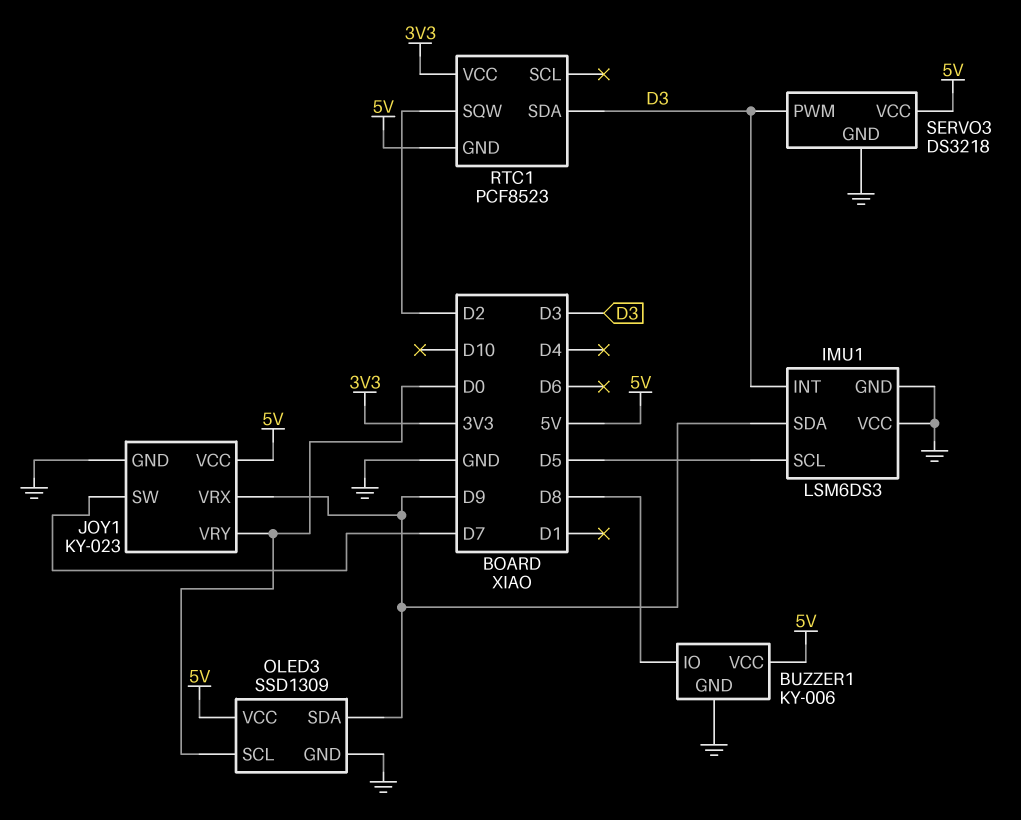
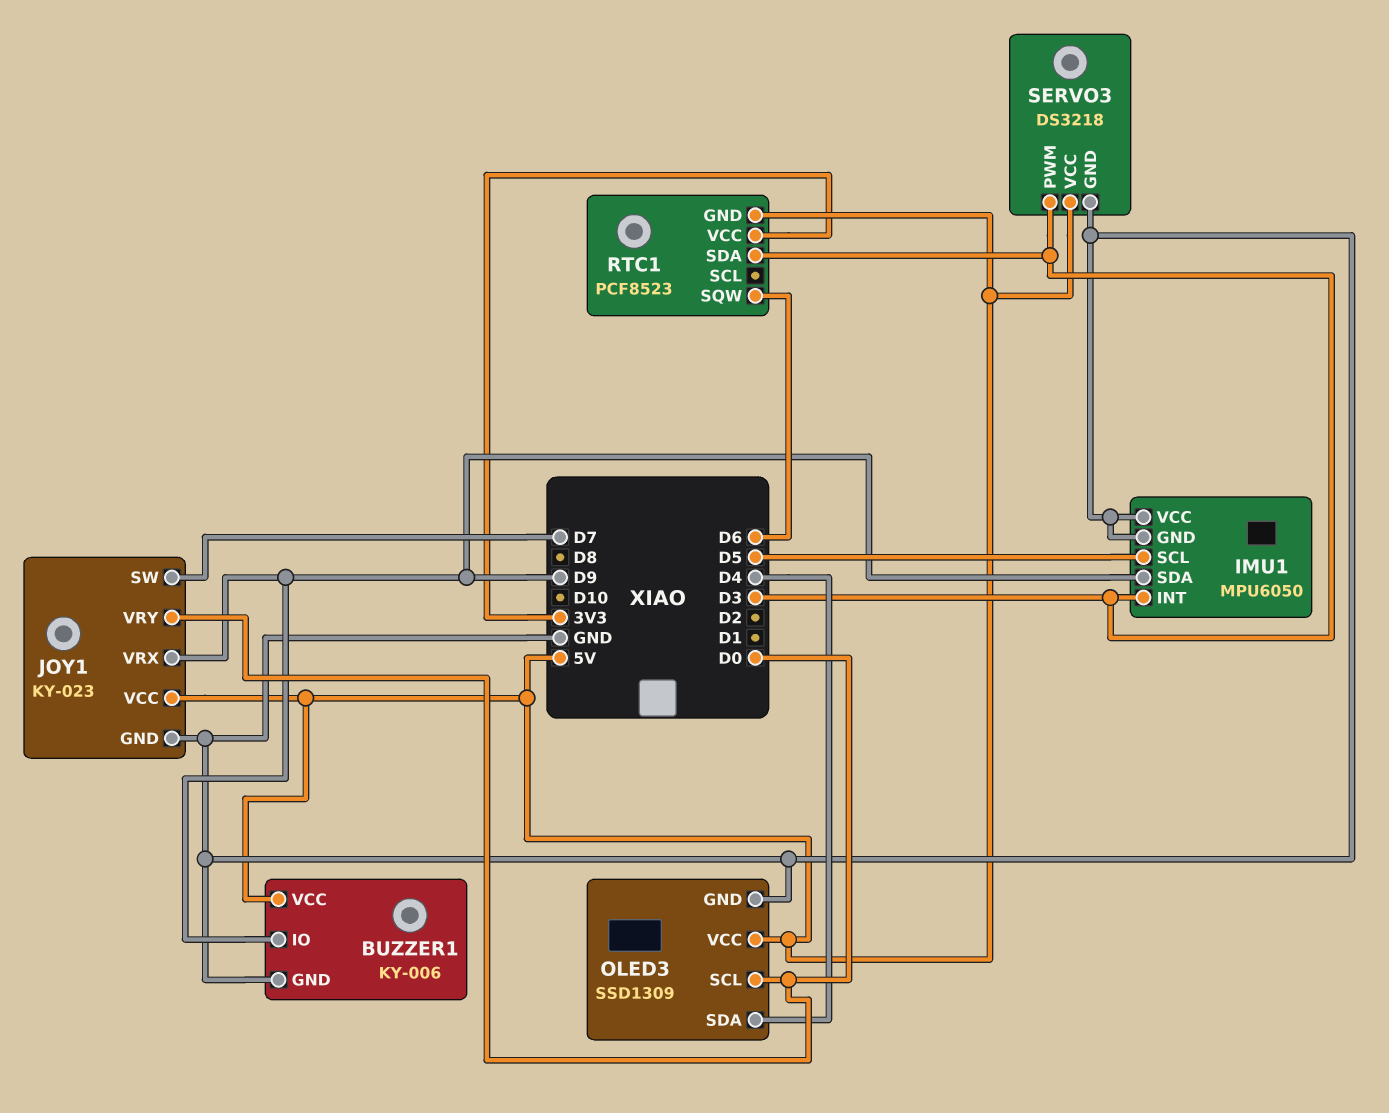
BUZZER1 pin IO: D8 -> D9
IMU1: LSM6DS3 -> MPU6050
OLED3 pin SDA: D9 -> D4
RTC1 pin SQW: D2 -> D6

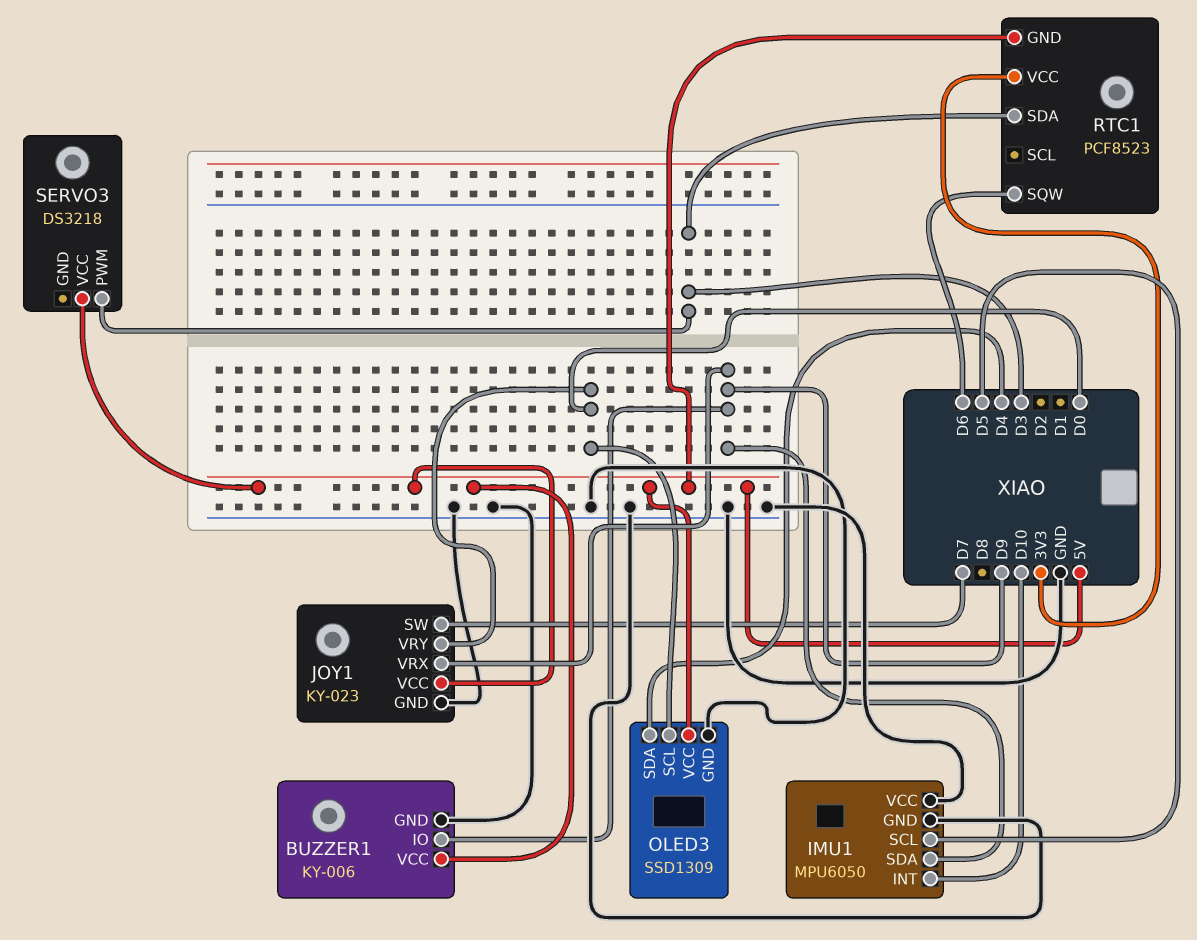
IMU1 pin INT: D3 -> D10
SERVO3 pin GND: GND -> none

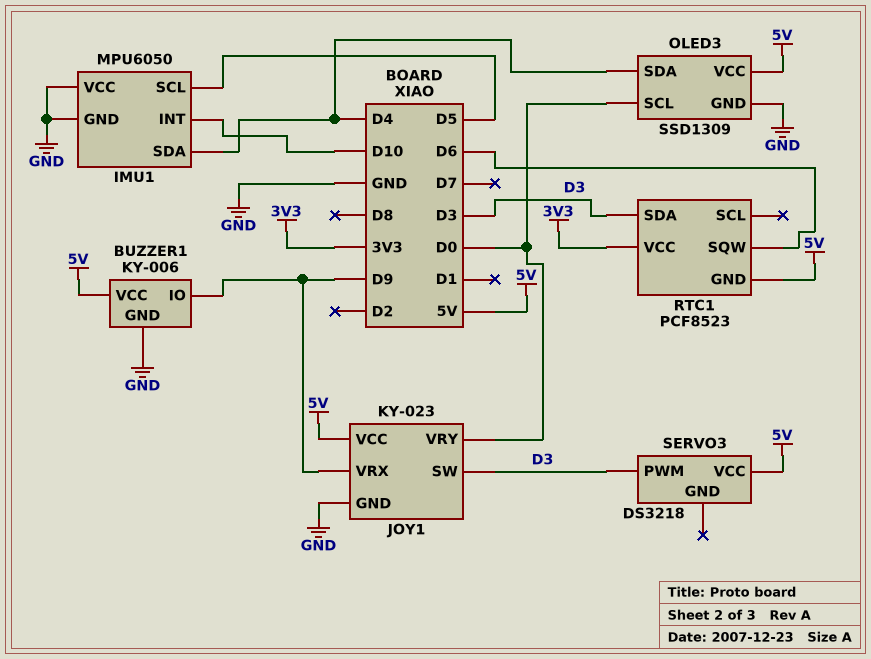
IMU1 pin SDA: D9 -> D4
JOY1 pin SW: D7 -> D3

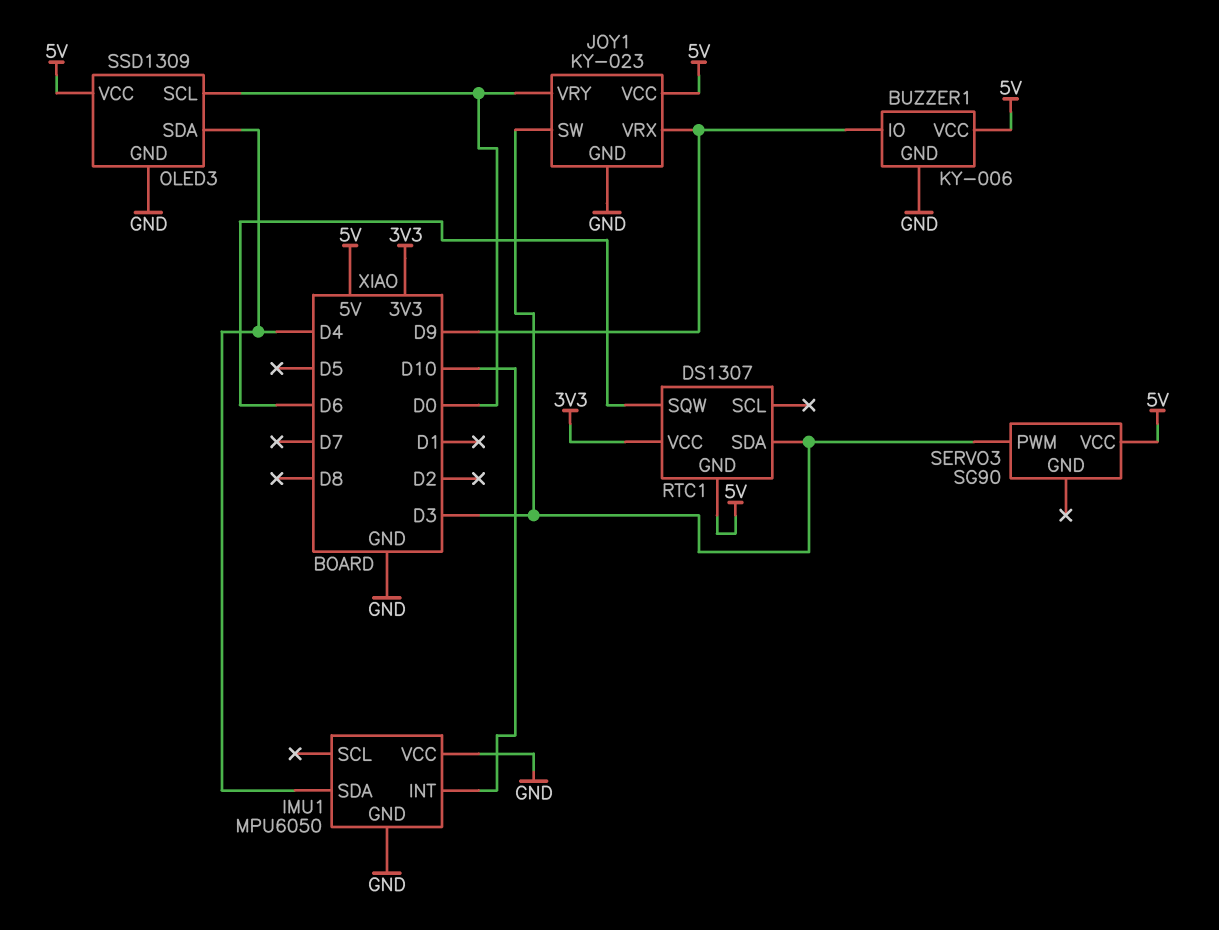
IMU1 pin SCL: D5 -> none
RTC1: PCF8523 -> DS1307
SERVO3: DS3218 -> SG90

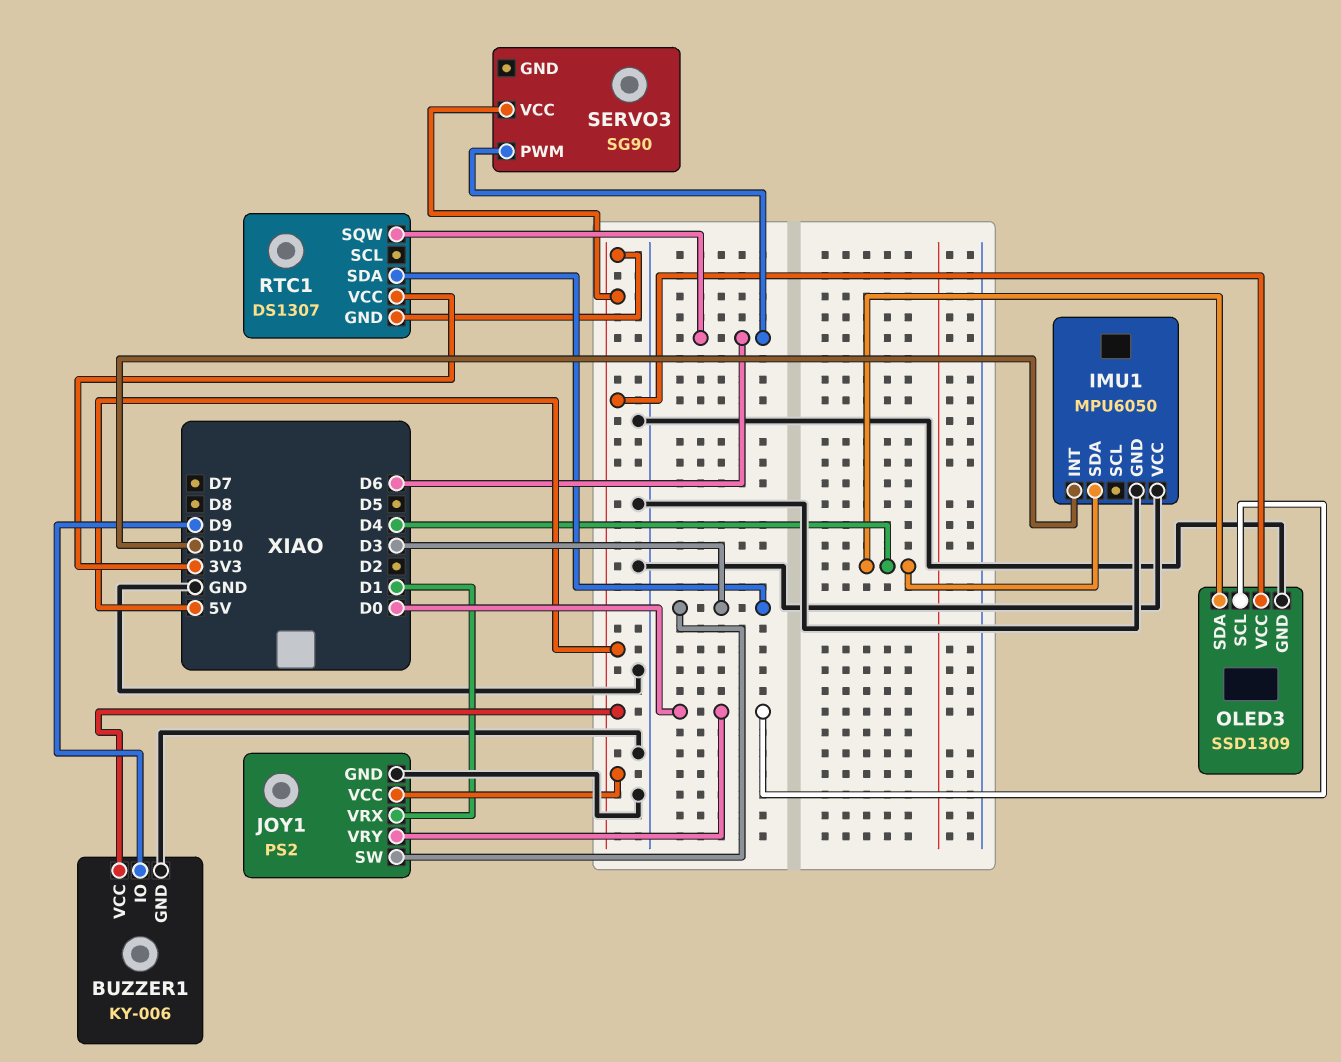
JOY1: KY-023 -> PS2
JOY1 pin VRX: D9 -> D1
SERVO3 pin PWM: D3 -> D6

